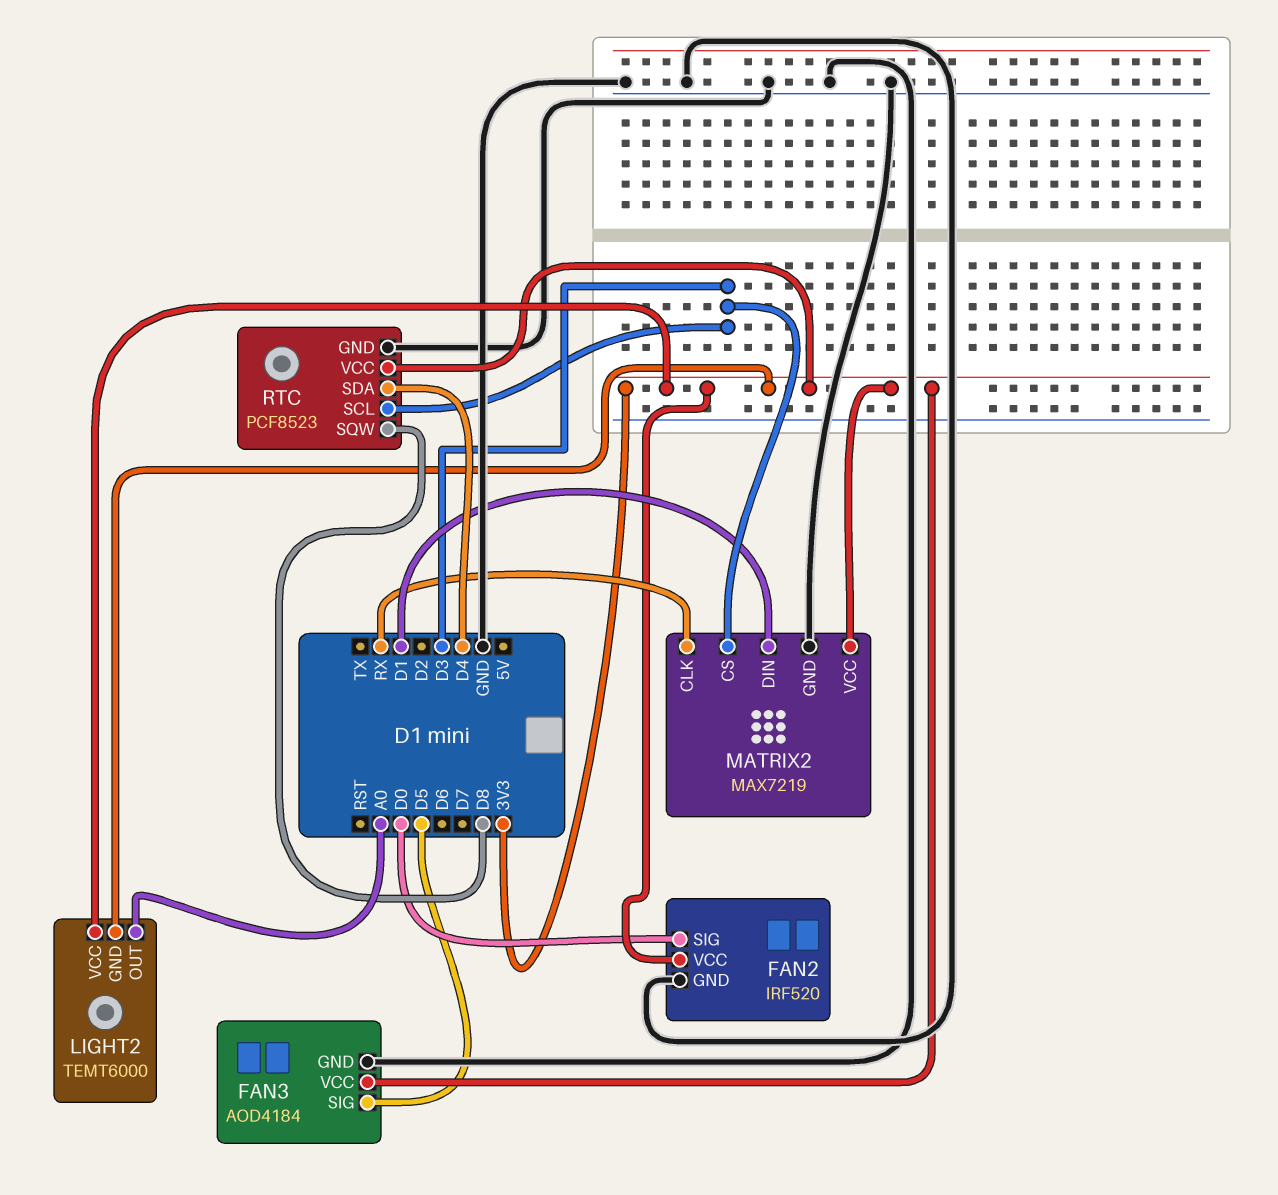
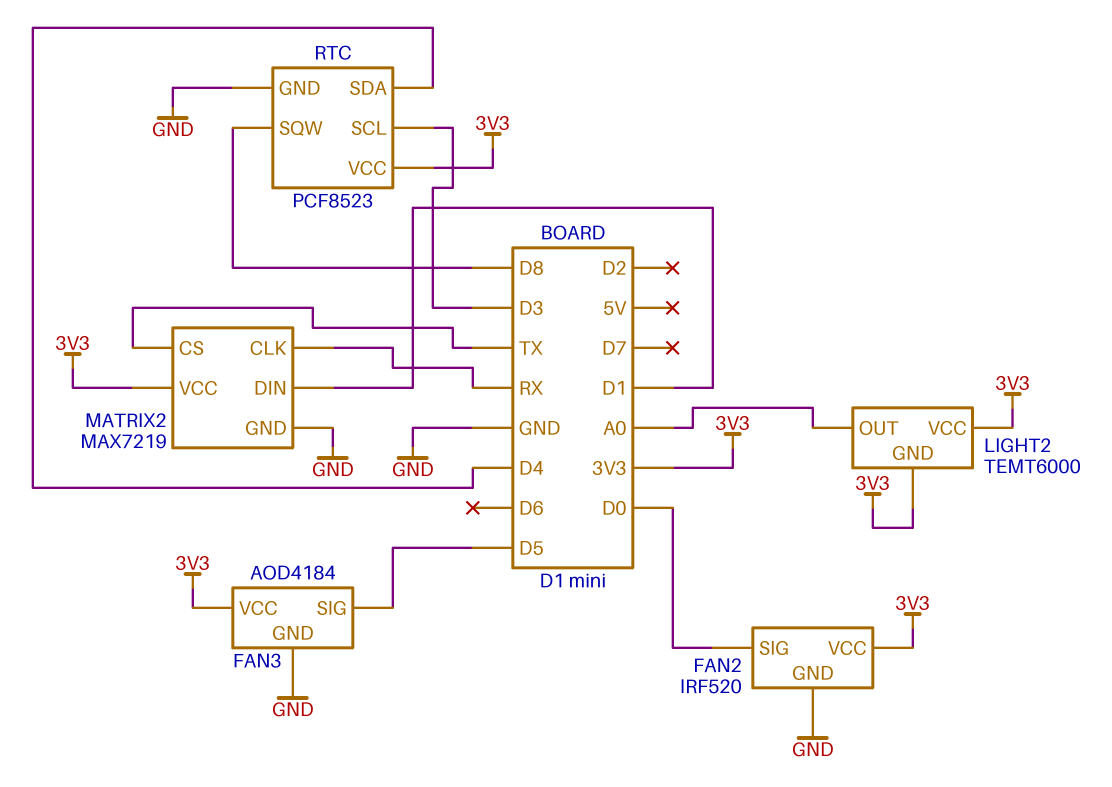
MATRIX2 pin CS: D3 -> TX

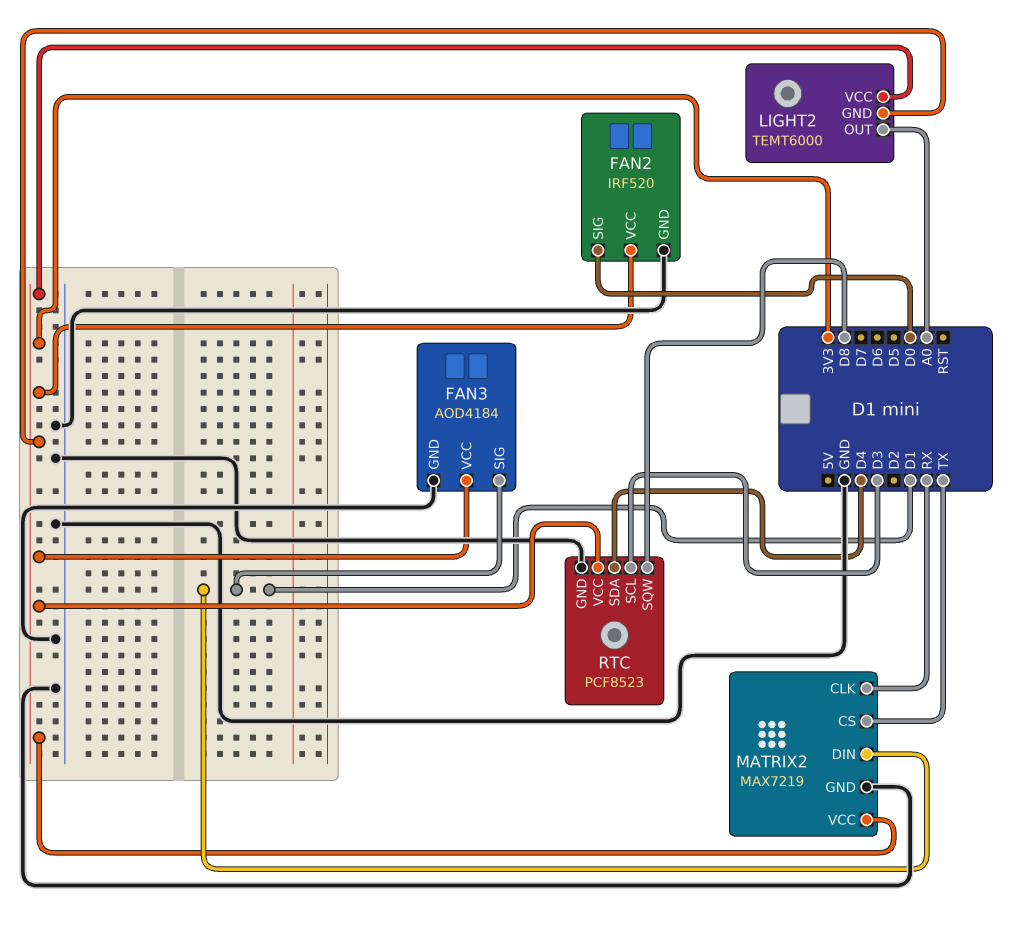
FAN3 pin SIG: D5 -> D1

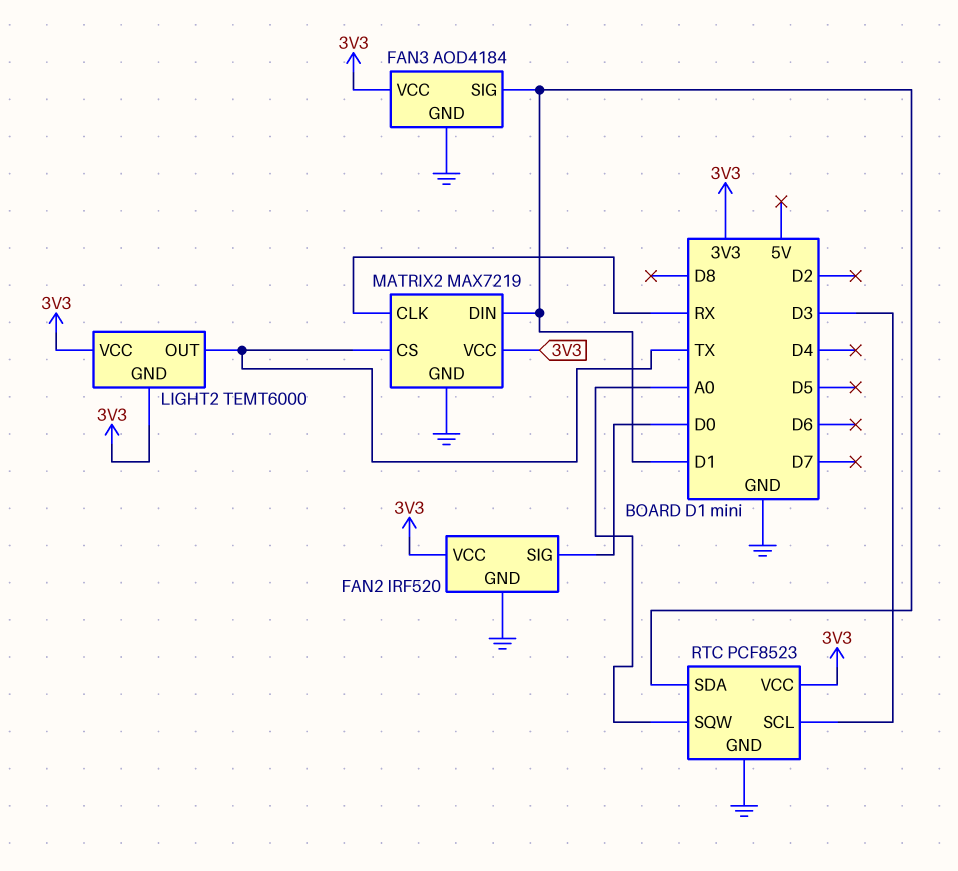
LIGHT2 pin OUT: A0 -> TX
RTC pin SDA: D4 -> D1
RTC pin SQW: D8 -> A0

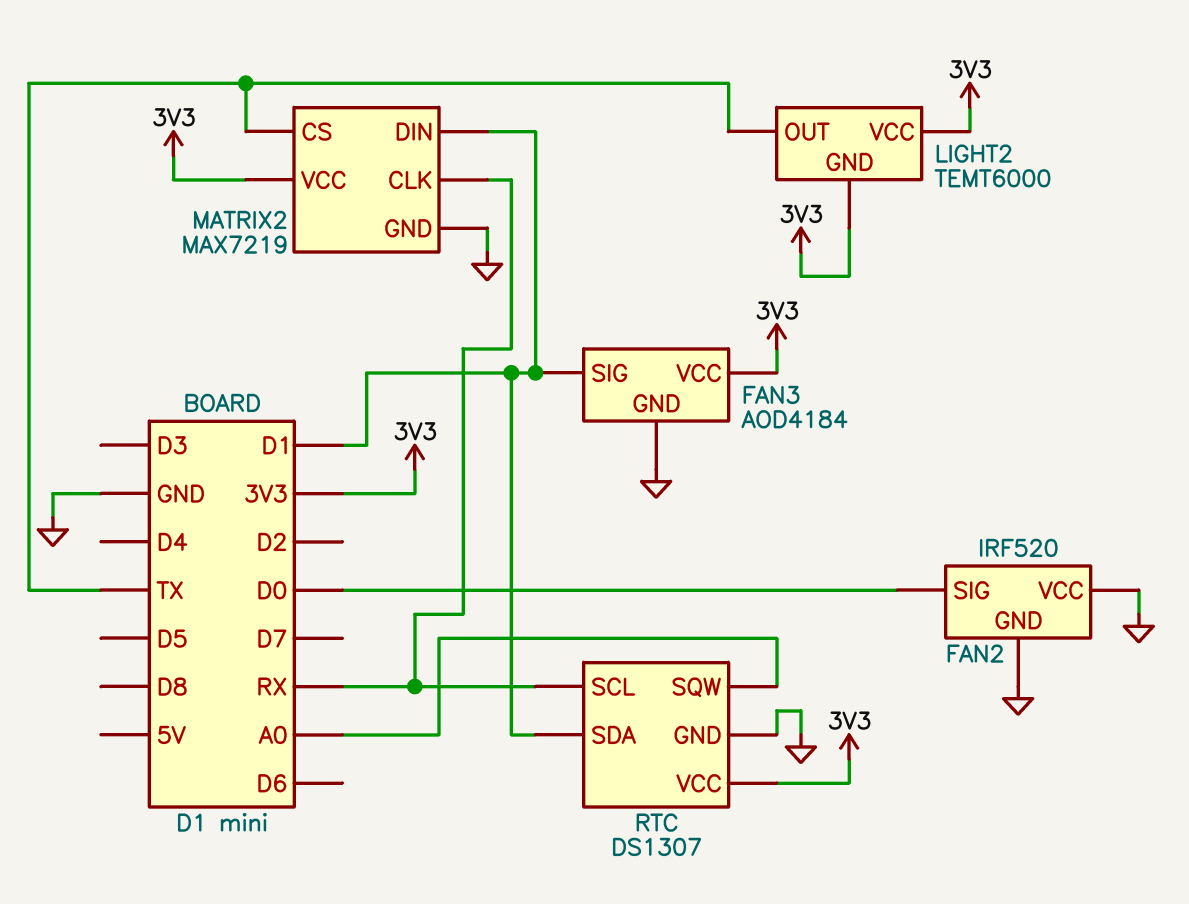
FAN2 pin VCC: 3V3 -> GND
RTC: PCF8523 -> DS1307
RTC pin SCL: D3 -> RX

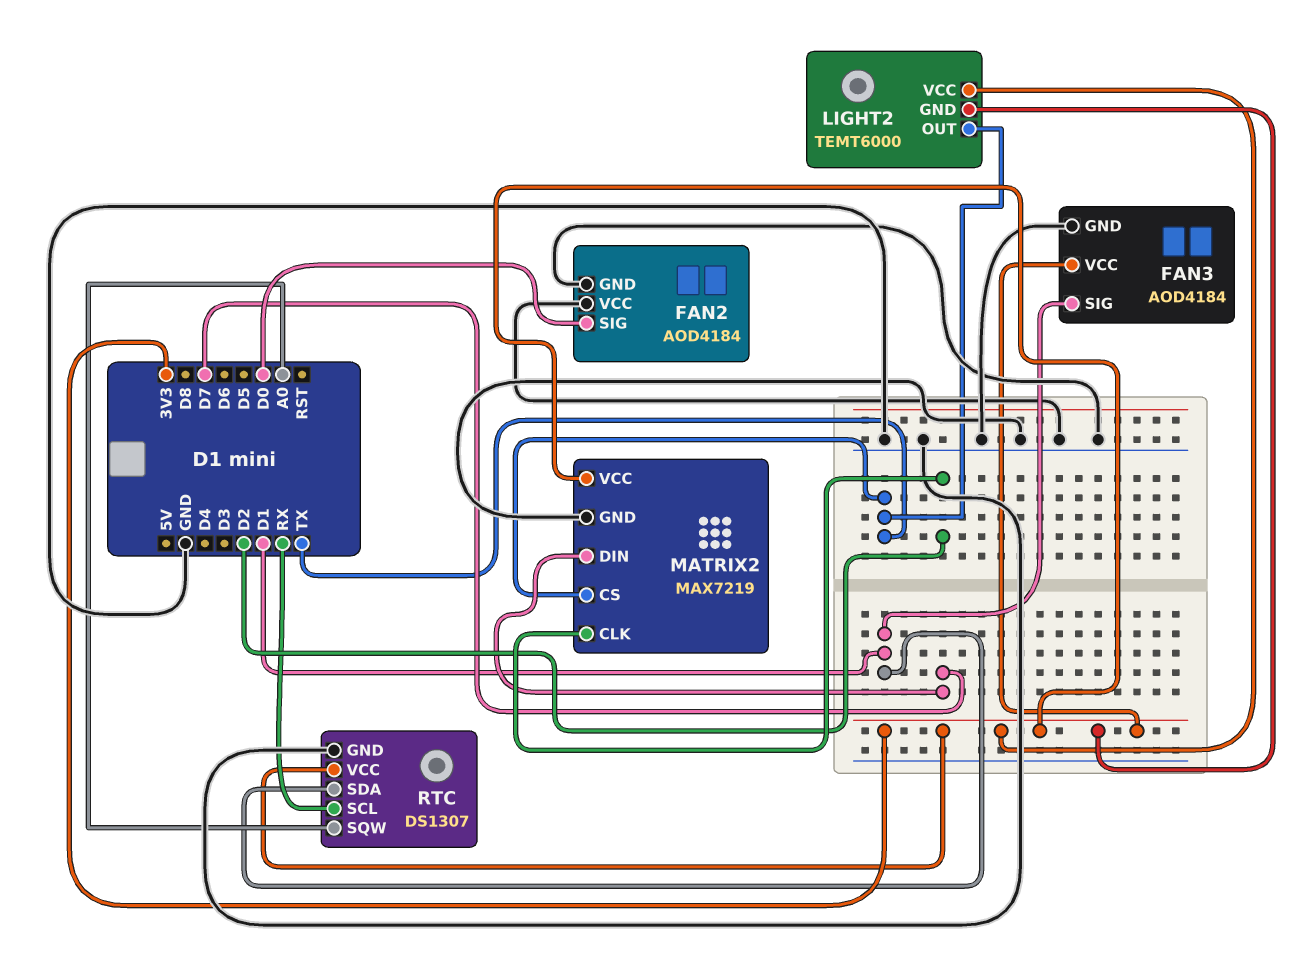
FAN2: IRF520 -> AOD4184
MATRIX2 pin CLK: RX -> D2
MATRIX2 pin DIN: D1 -> D7

